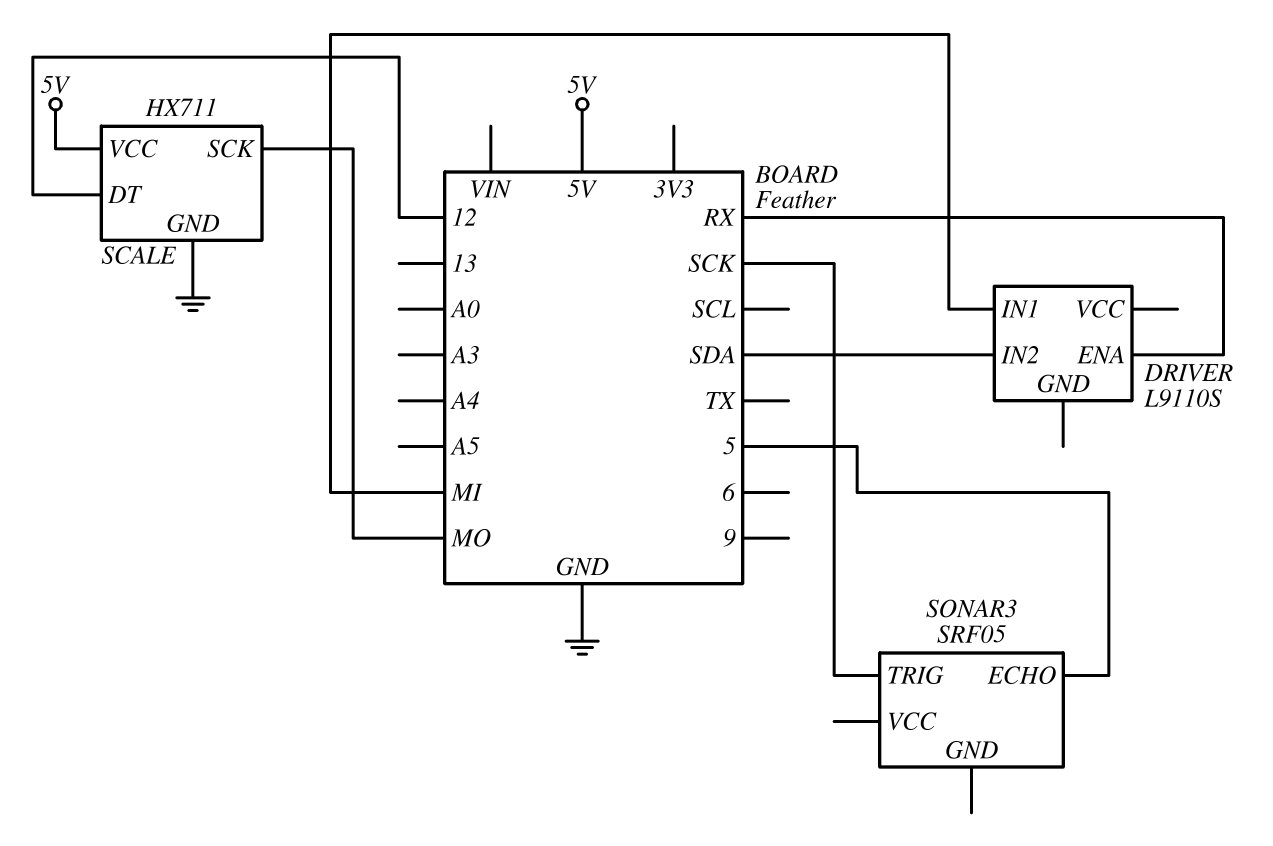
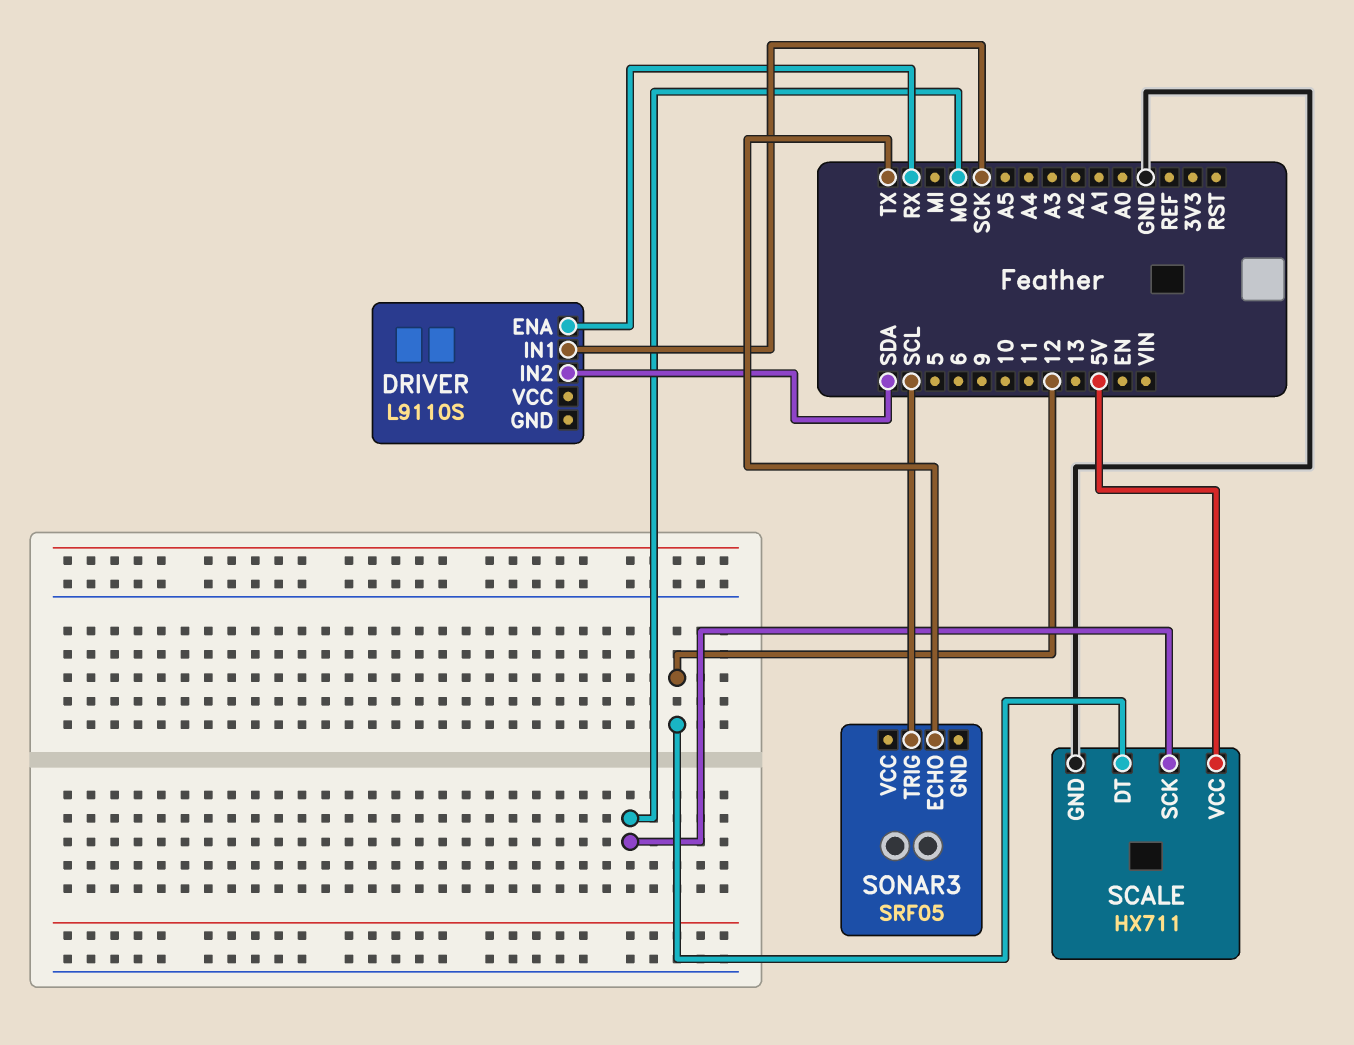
DRIVER pin IN1: MI -> SCK
SONAR3 pin ECHO: 5 -> TX
SONAR3 pin TRIG: SCK -> SCL

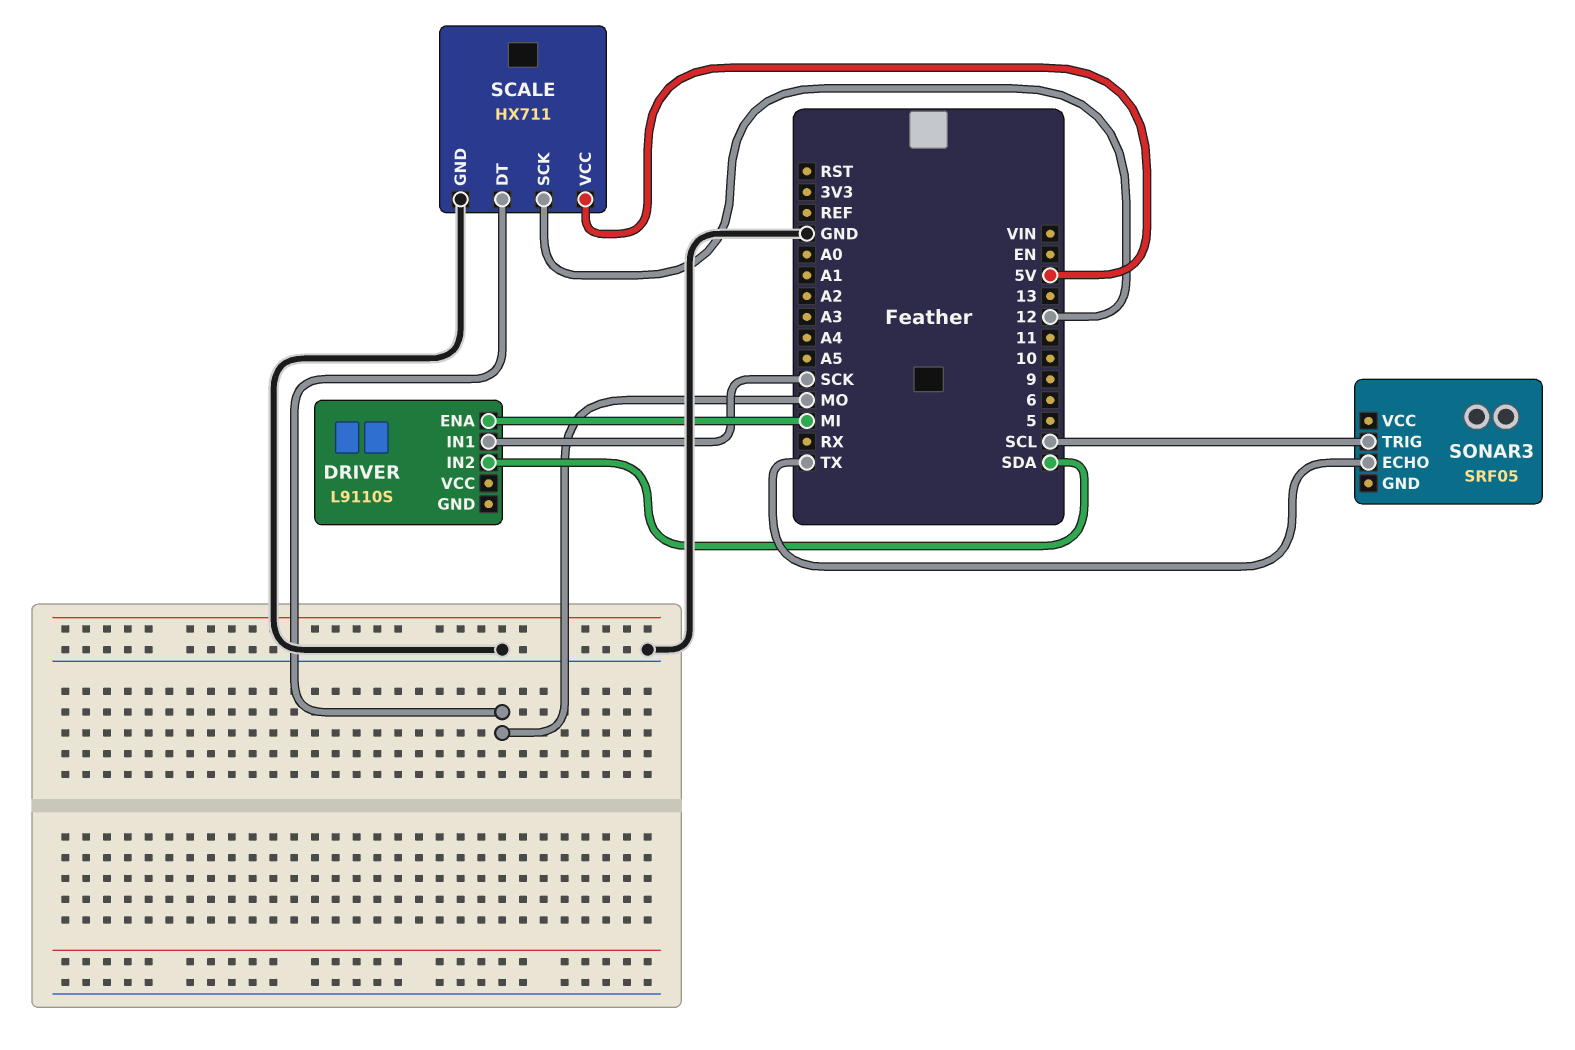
DRIVER pin ENA: RX -> MI
SCALE pin DT: 12 -> MO
SCALE pin SCK: MO -> 12

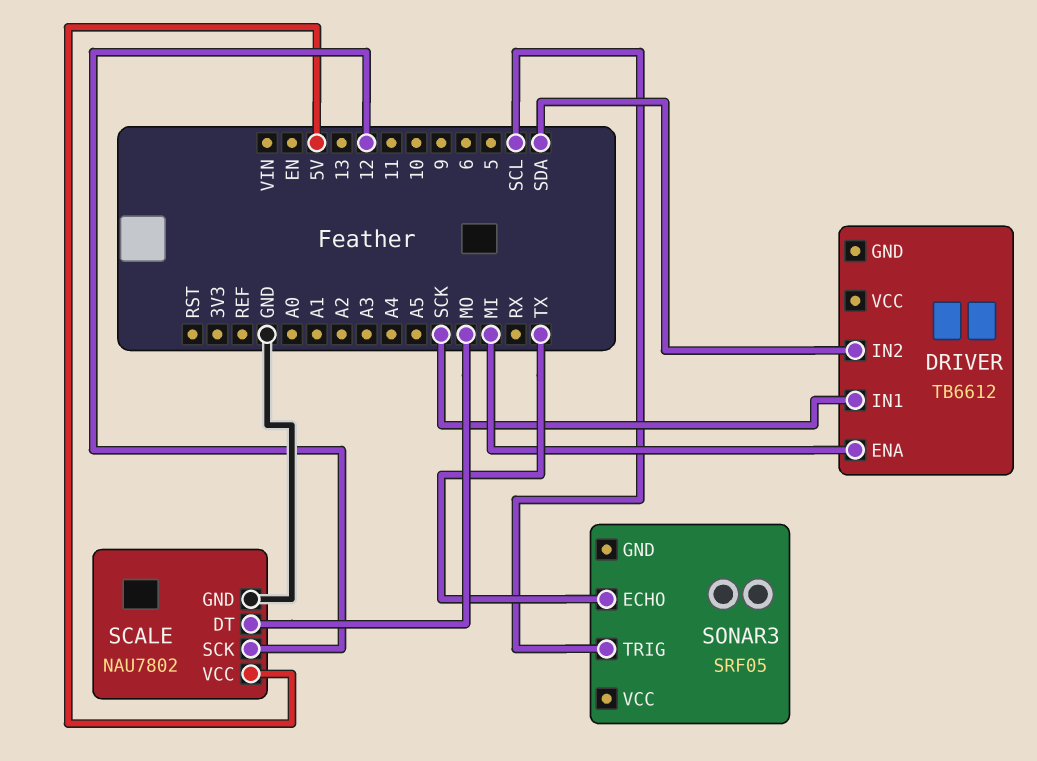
DRIVER: L9110S -> TB6612
SCALE: HX711 -> NAU7802

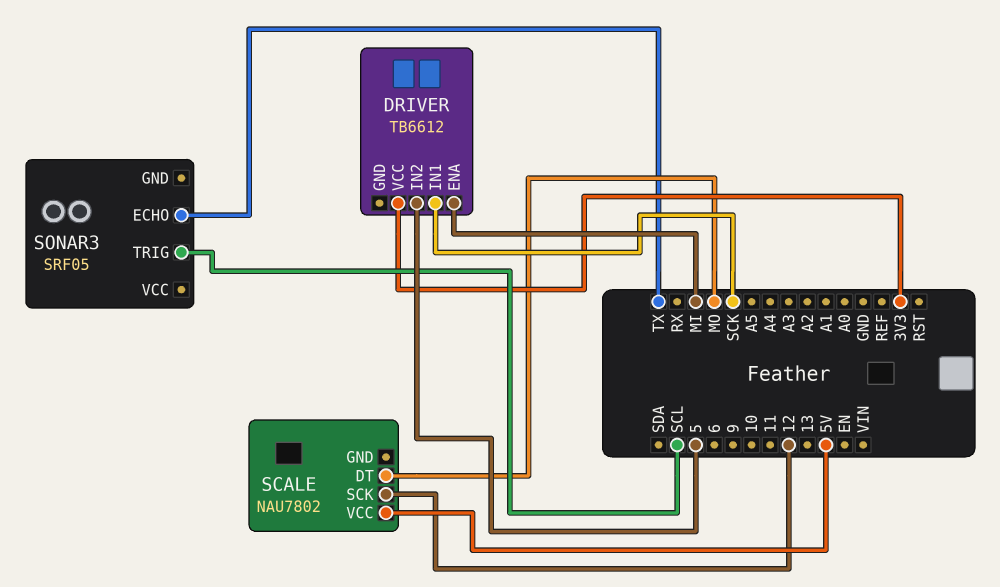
DRIVER pin IN2: SDA -> 5
DRIVER pin VCC: none -> 3V3
SCALE pin GND: GND -> none

